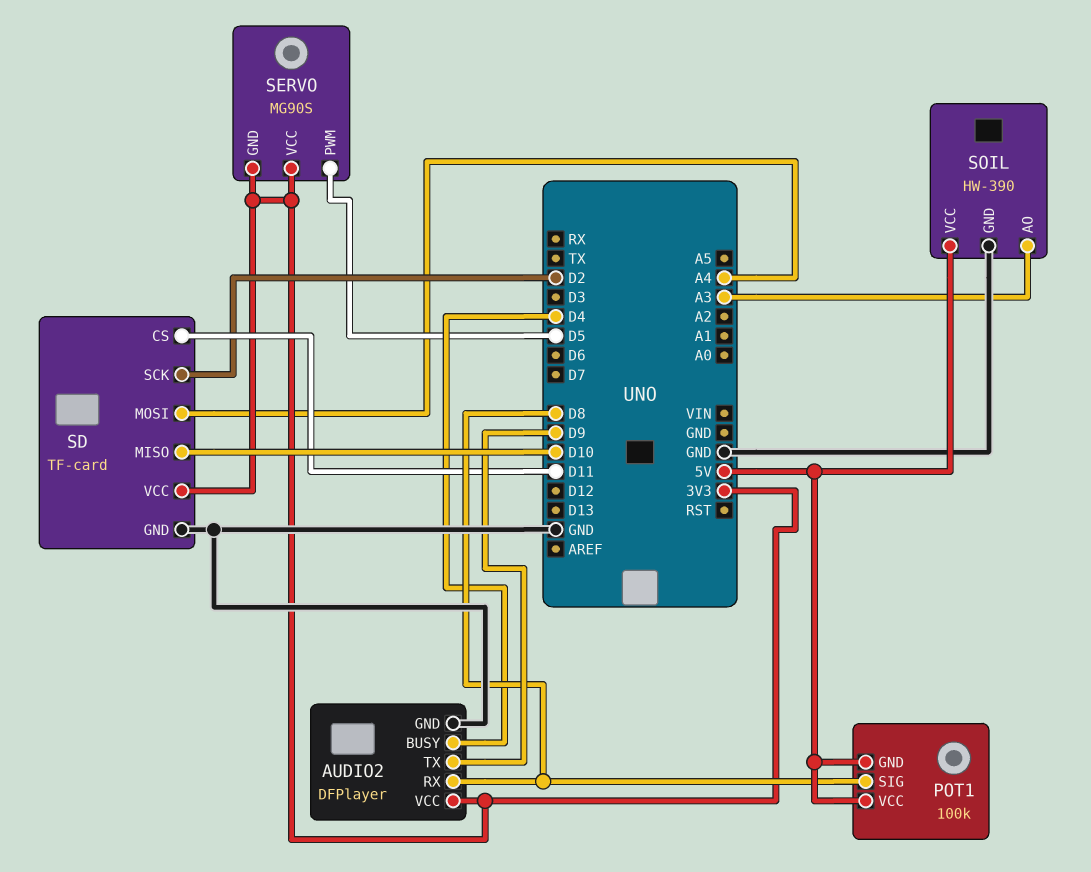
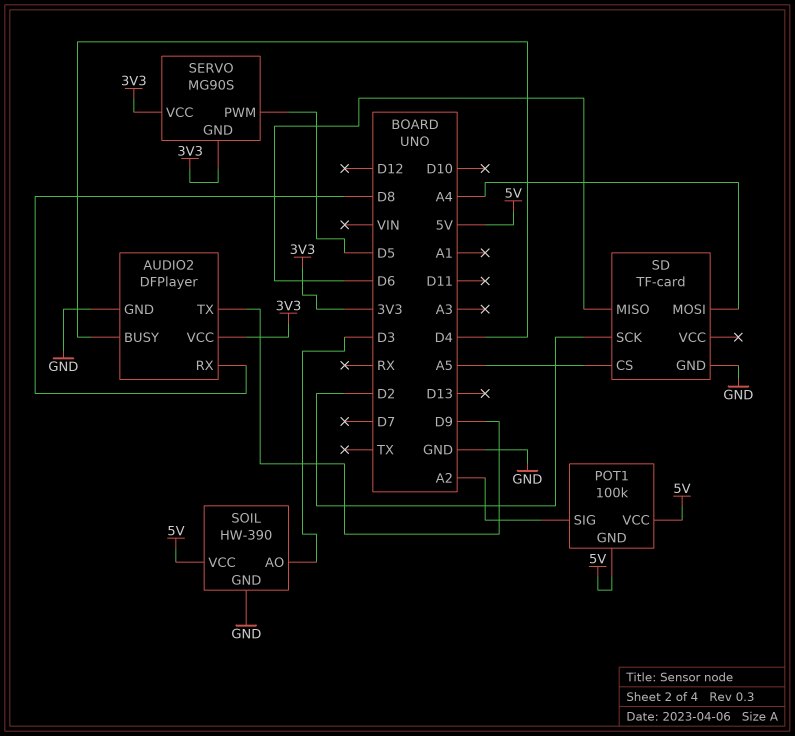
POT1 pin SIG: D8 -> A2
SD pin CS: D11 -> A5
SD pin MISO: D10 -> D6
SD pin VCC: 3V3 -> none
SOIL pin AO: A3 -> D3

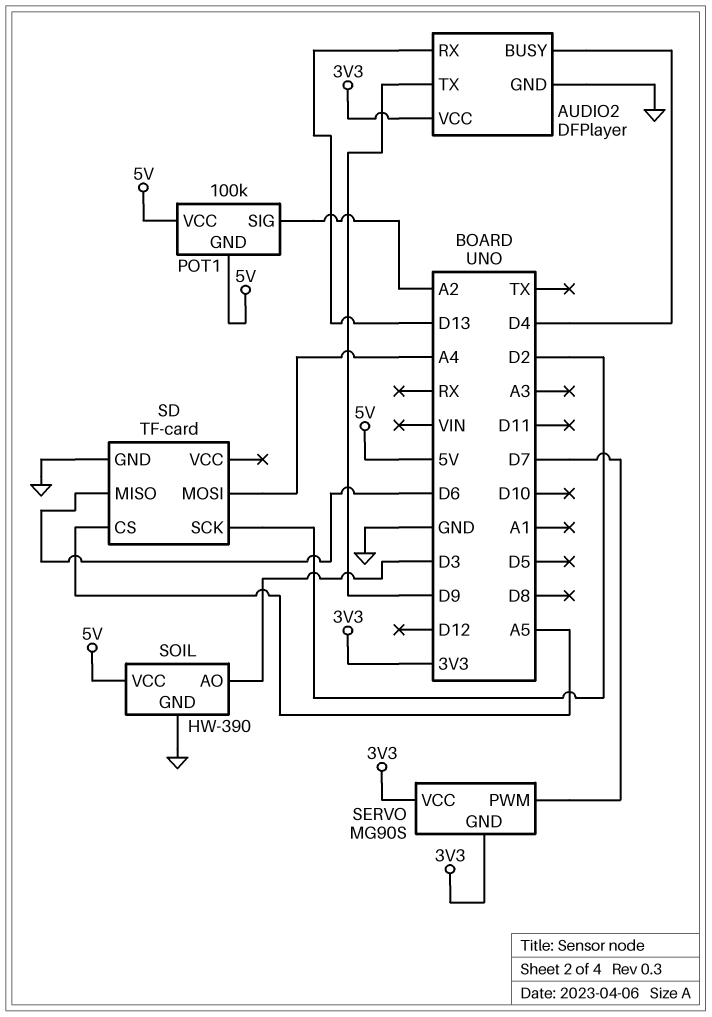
AUDIO2 pin RX: D8 -> D13
SERVO pin PWM: D5 -> D7

